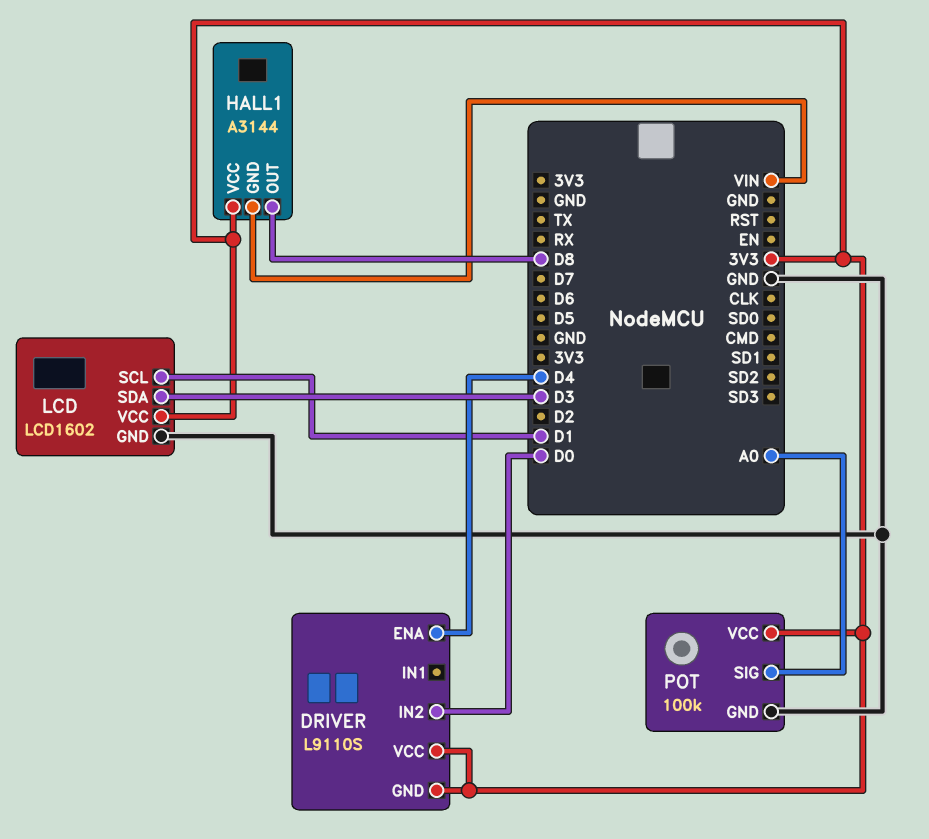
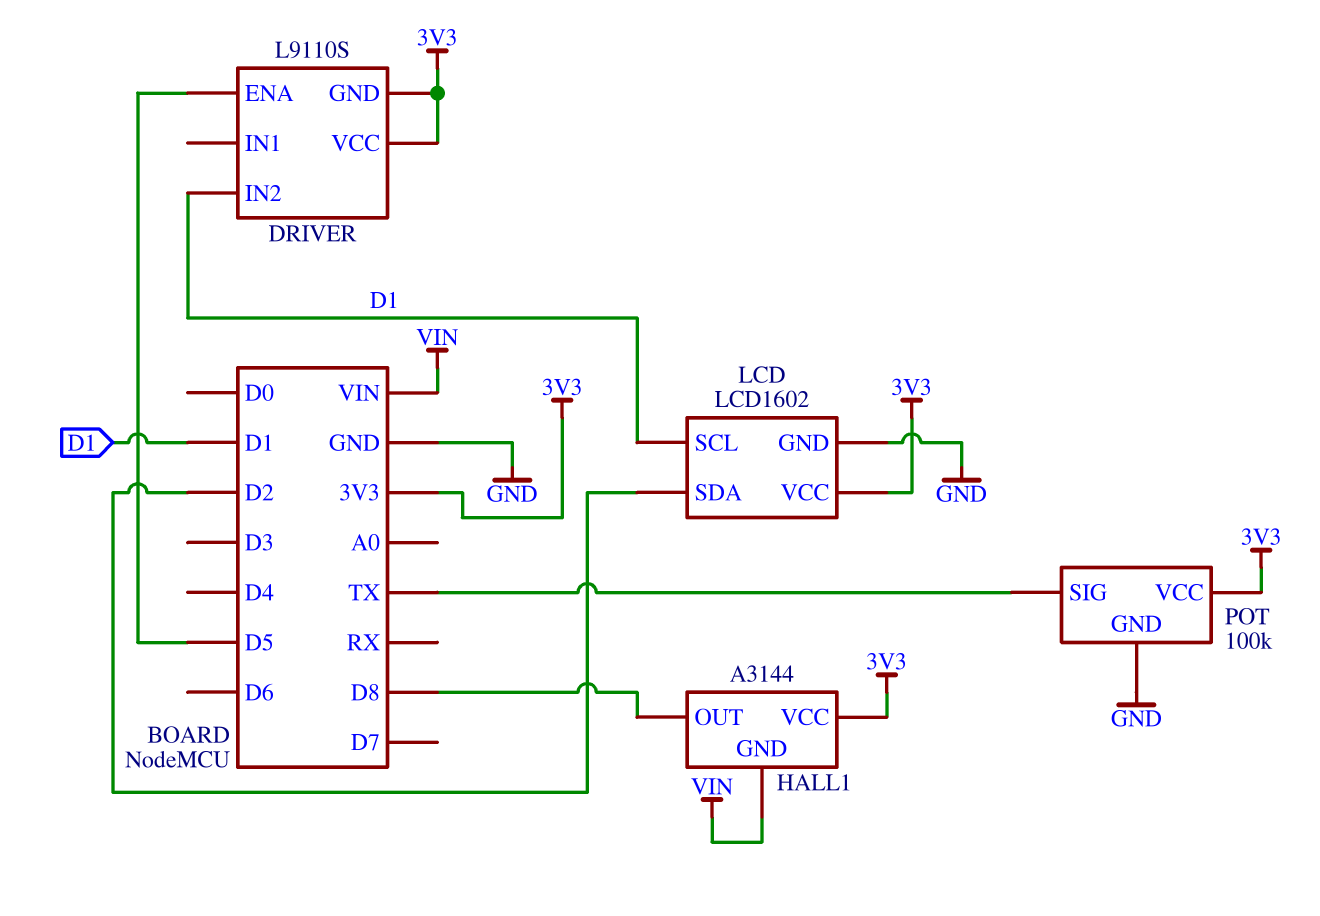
DRIVER pin ENA: D4 -> D5
DRIVER pin IN2: D0 -> D1
LCD pin SDA: D3 -> D2
POT pin SIG: A0 -> TX

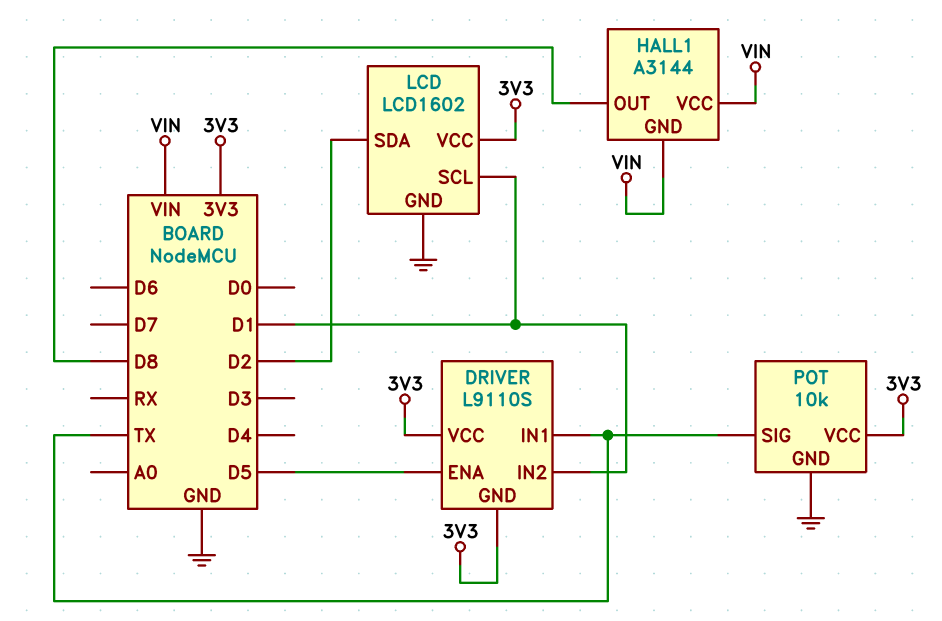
DRIVER pin IN1: none -> TX
HALL1 pin VCC: 3V3 -> VIN
POT: 100k -> 10k

